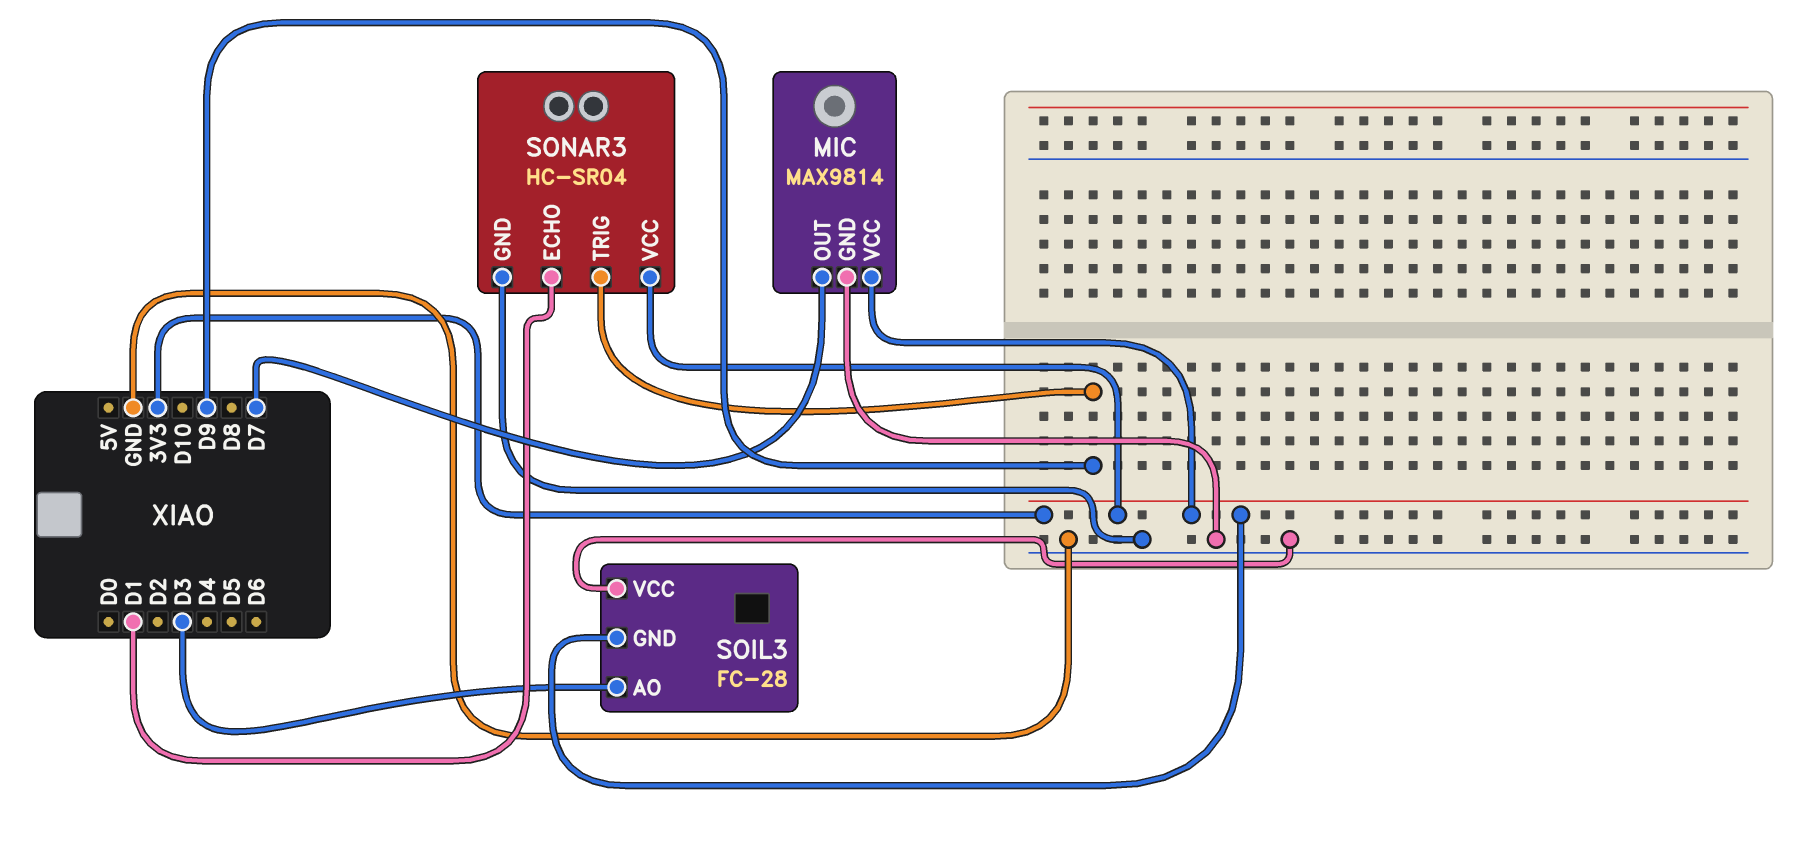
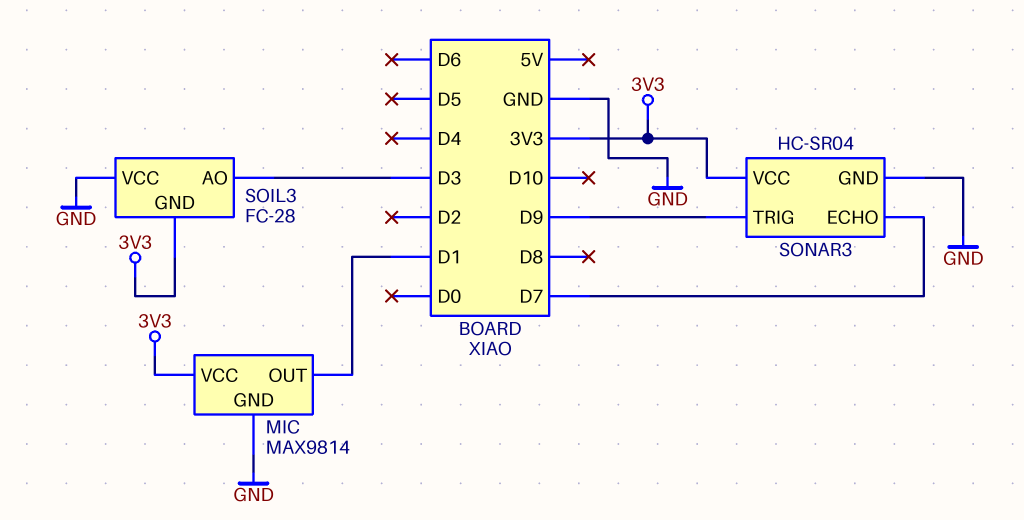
MIC pin OUT: D7 -> D1
SONAR3 pin ECHO: D1 -> D7

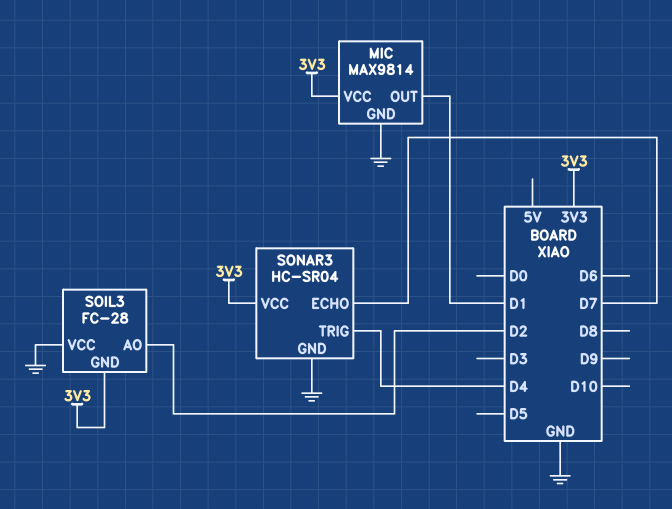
SOIL3 pin AO: D3 -> D2
SONAR3 pin TRIG: D9 -> D4

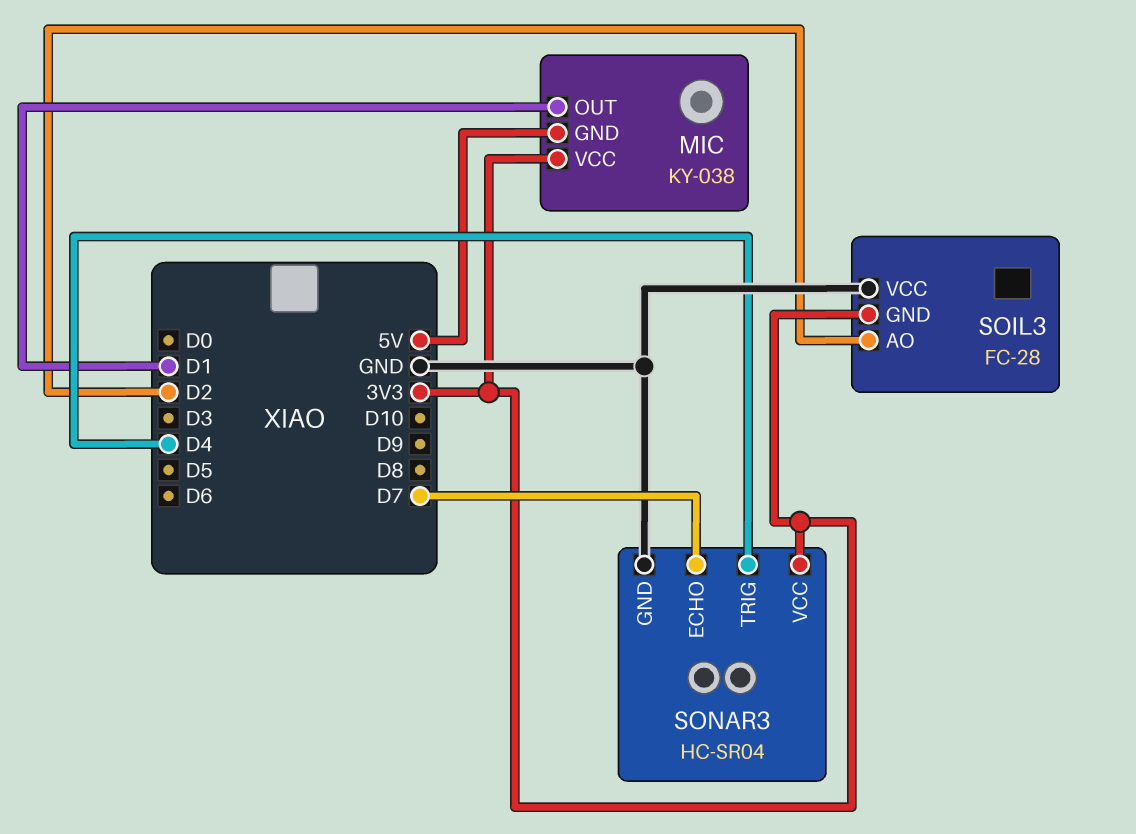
MIC: MAX9814 -> KY-038
MIC pin GND: GND -> 5V

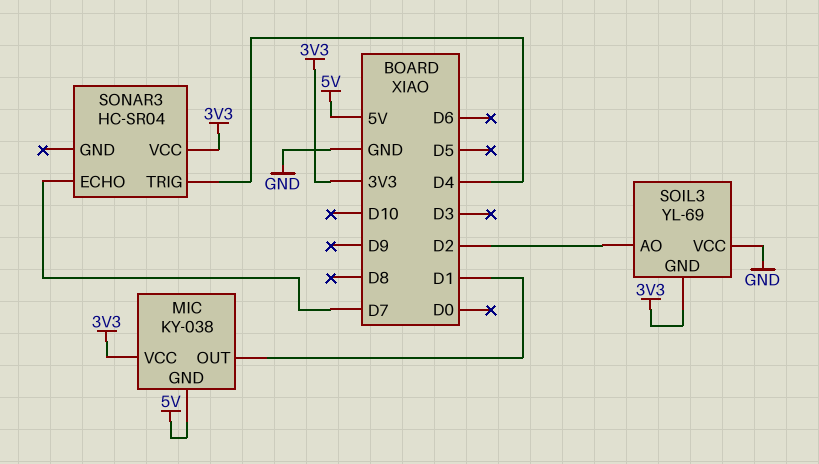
SOIL3: FC-28 -> YL-69
SONAR3 pin GND: GND -> none

